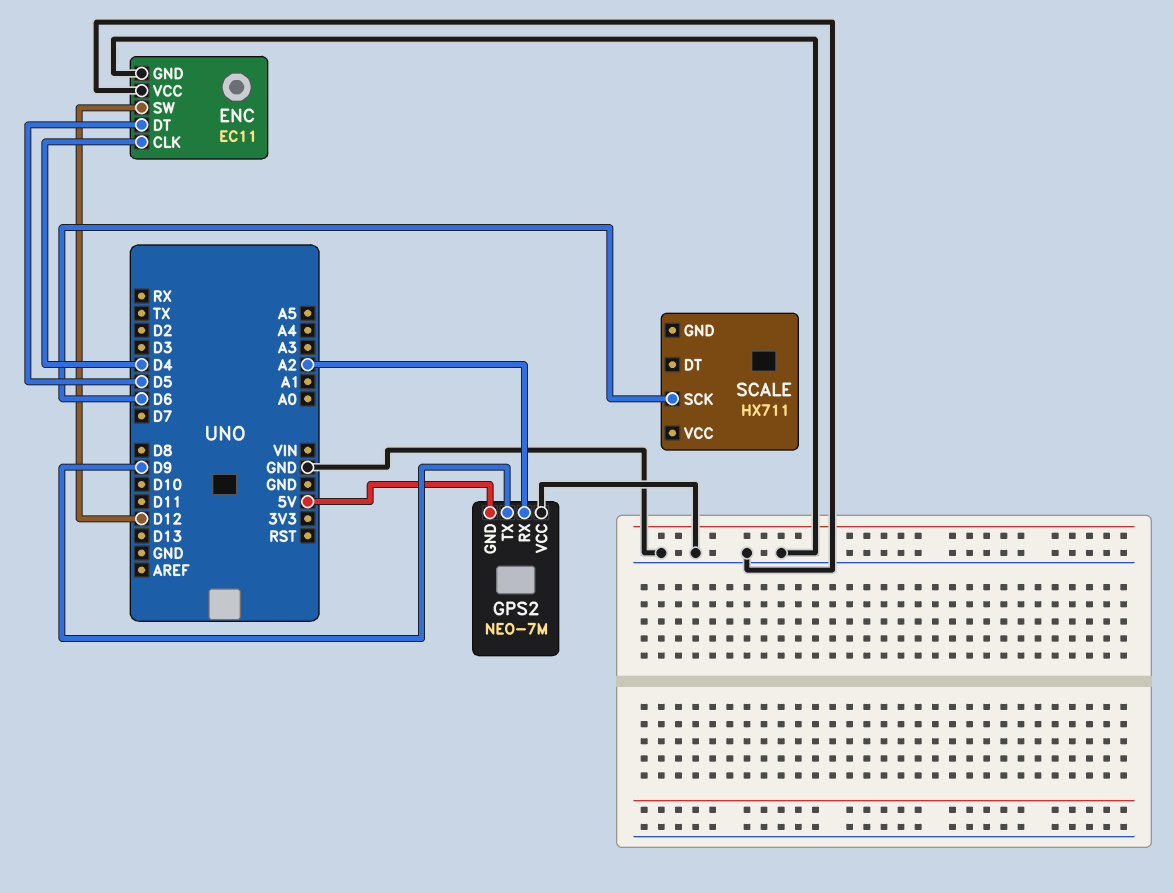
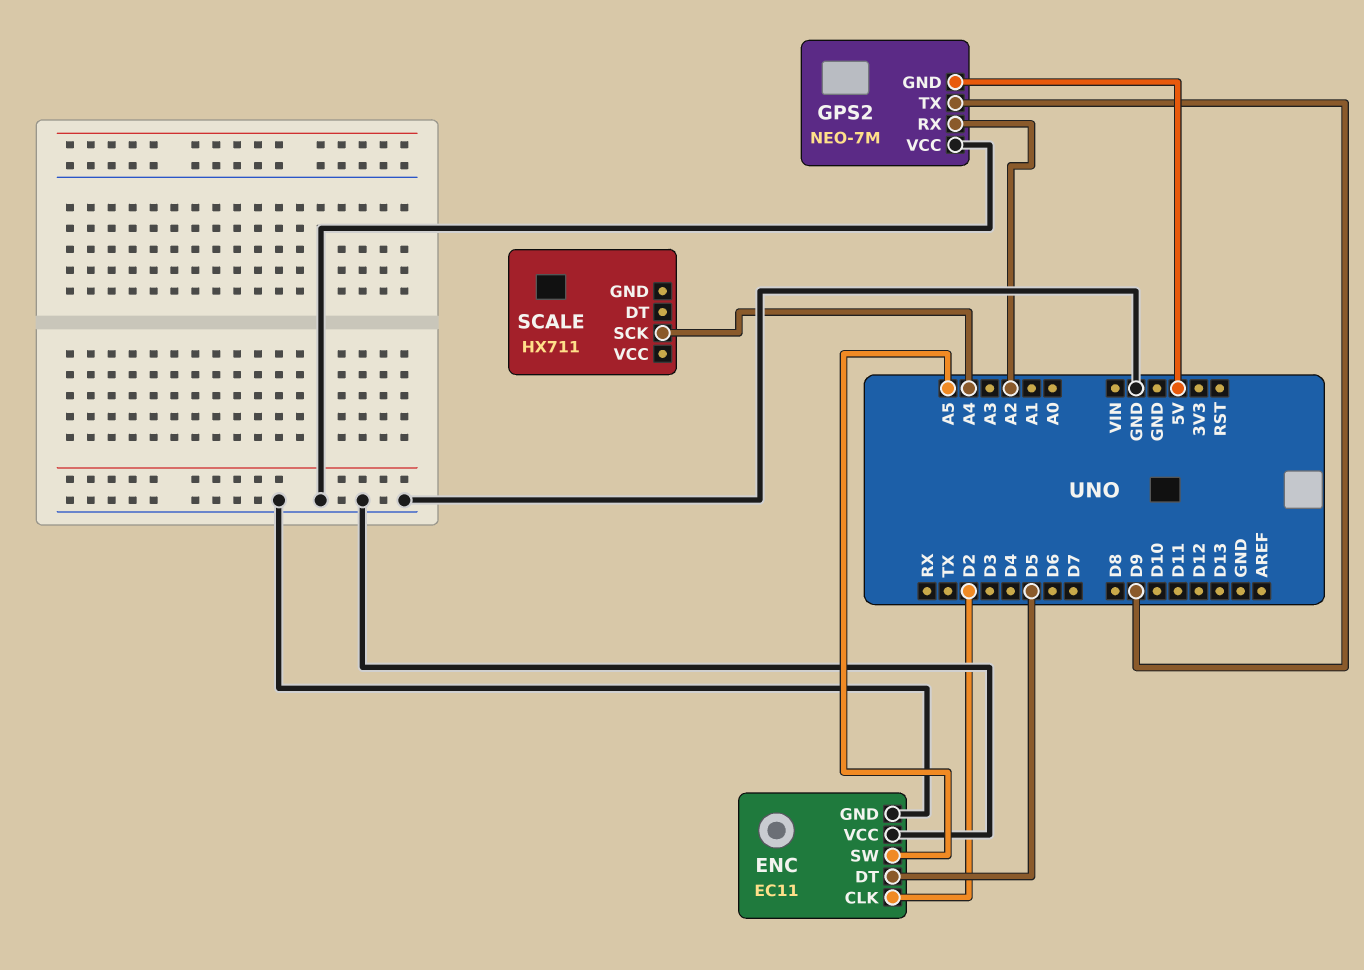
ENC pin CLK: D4 -> D2
ENC pin SW: D12 -> A5
SCALE pin SCK: D6 -> A4

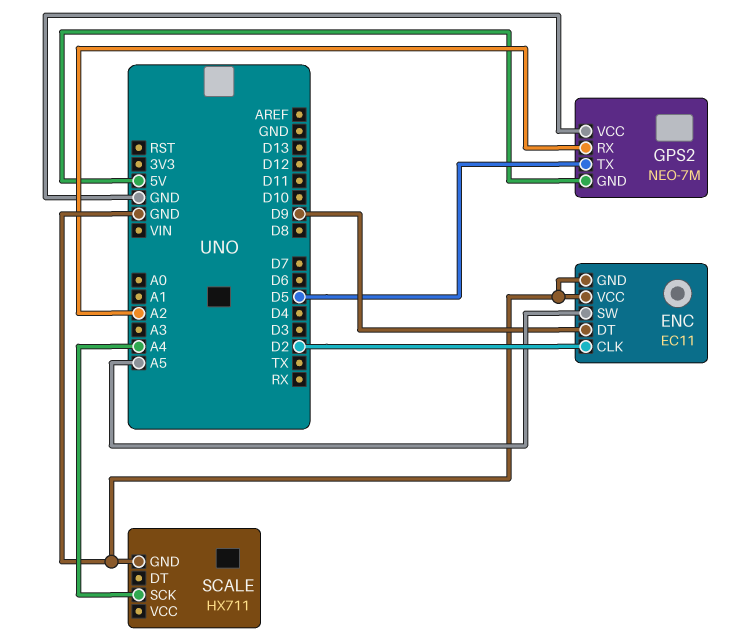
ENC pin DT: D5 -> D9
GPS2 pin TX: D9 -> D5
SCALE pin GND: none -> GND

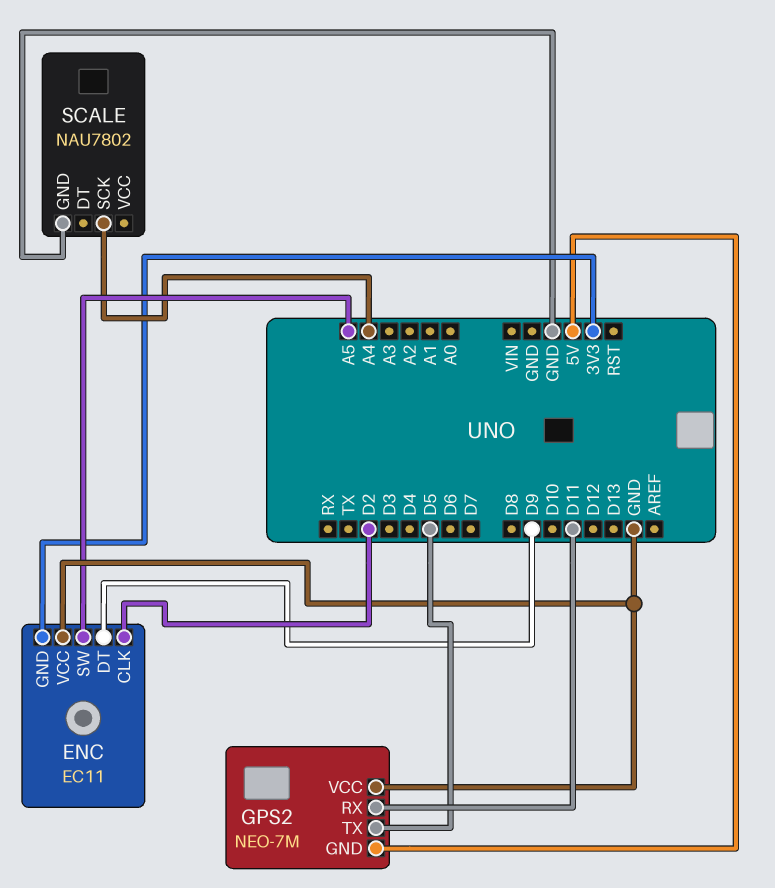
ENC pin GND: GND -> 3V3
GPS2 pin RX: A2 -> D11
SCALE: HX711 -> NAU7802

